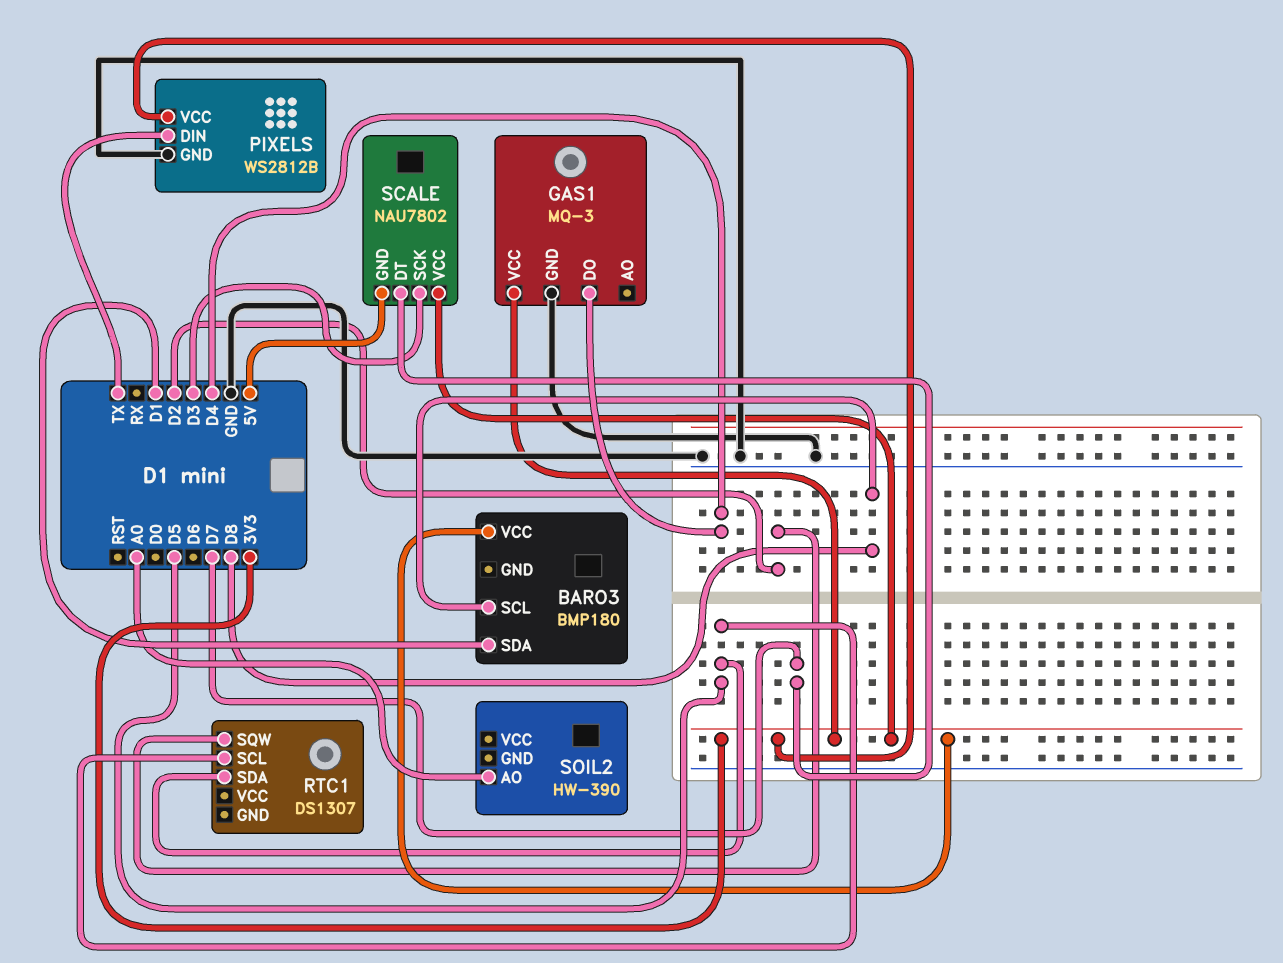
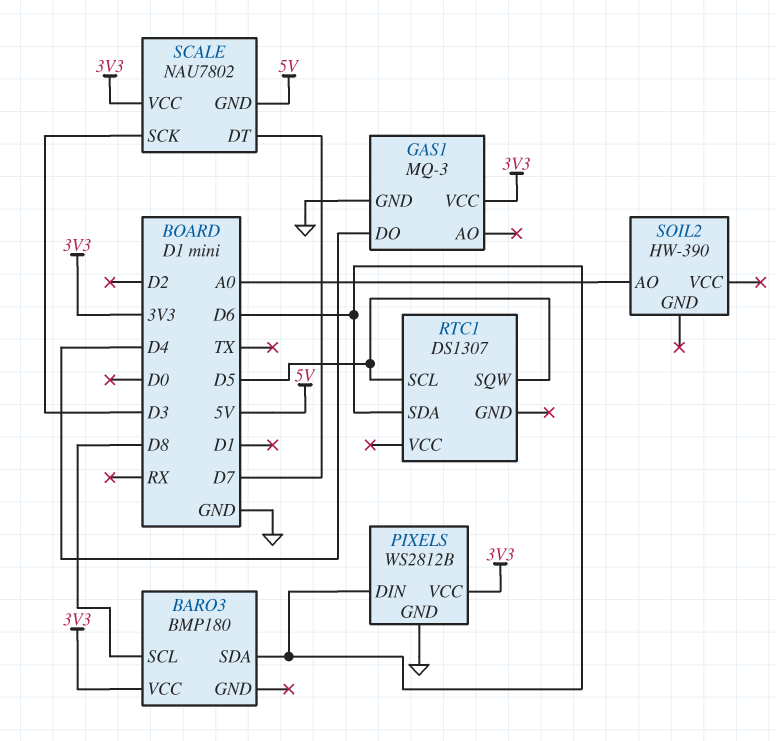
BARO3 pin SDA: D1 -> D6
PIXELS pin DIN: TX -> D6
RTC1 pin SDA: D5 -> D6
RTC1 pin SQW: D2 -> D5

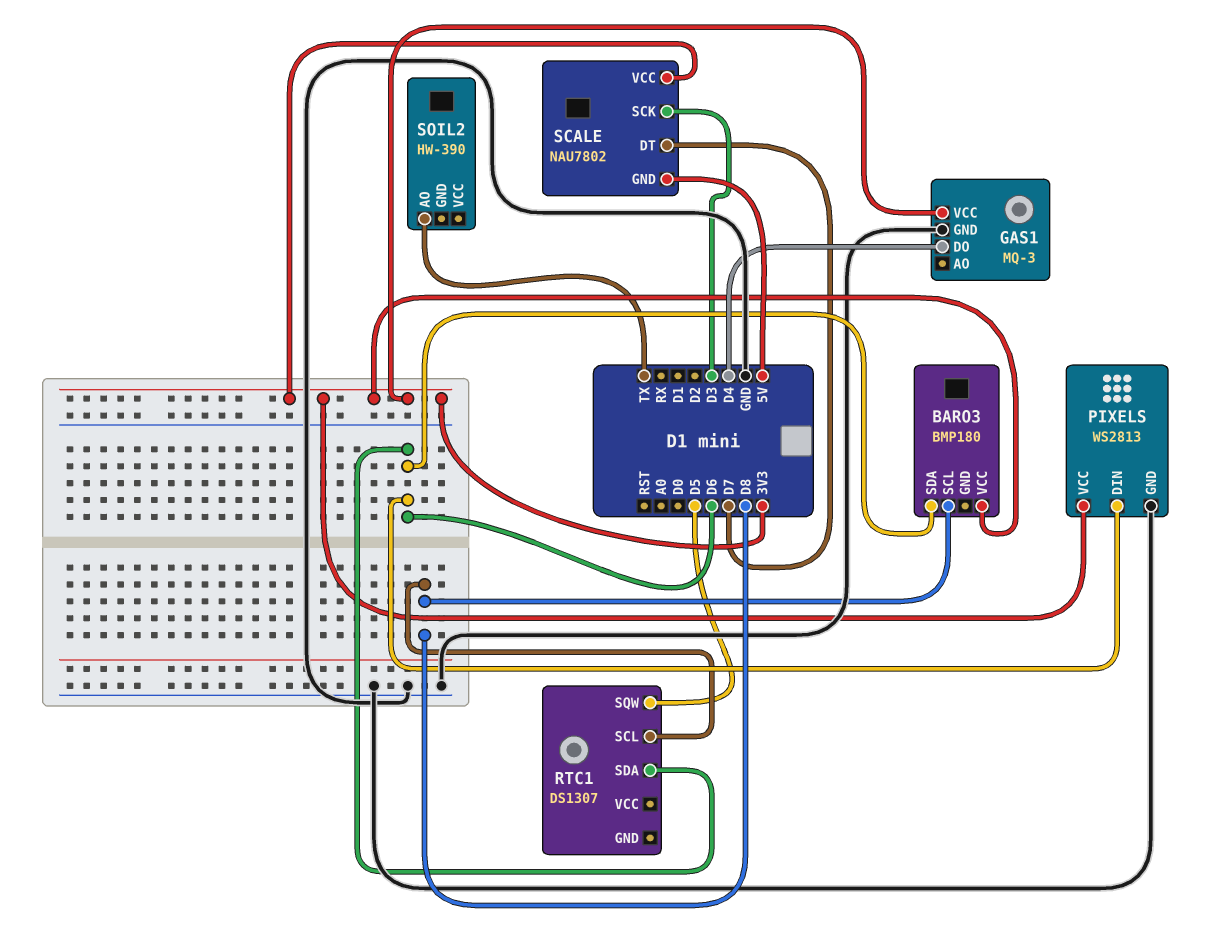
PIXELS: WS2812B -> WS2813
RTC1 pin SCL: D5 -> D8
SOIL2 pin AO: A0 -> TX

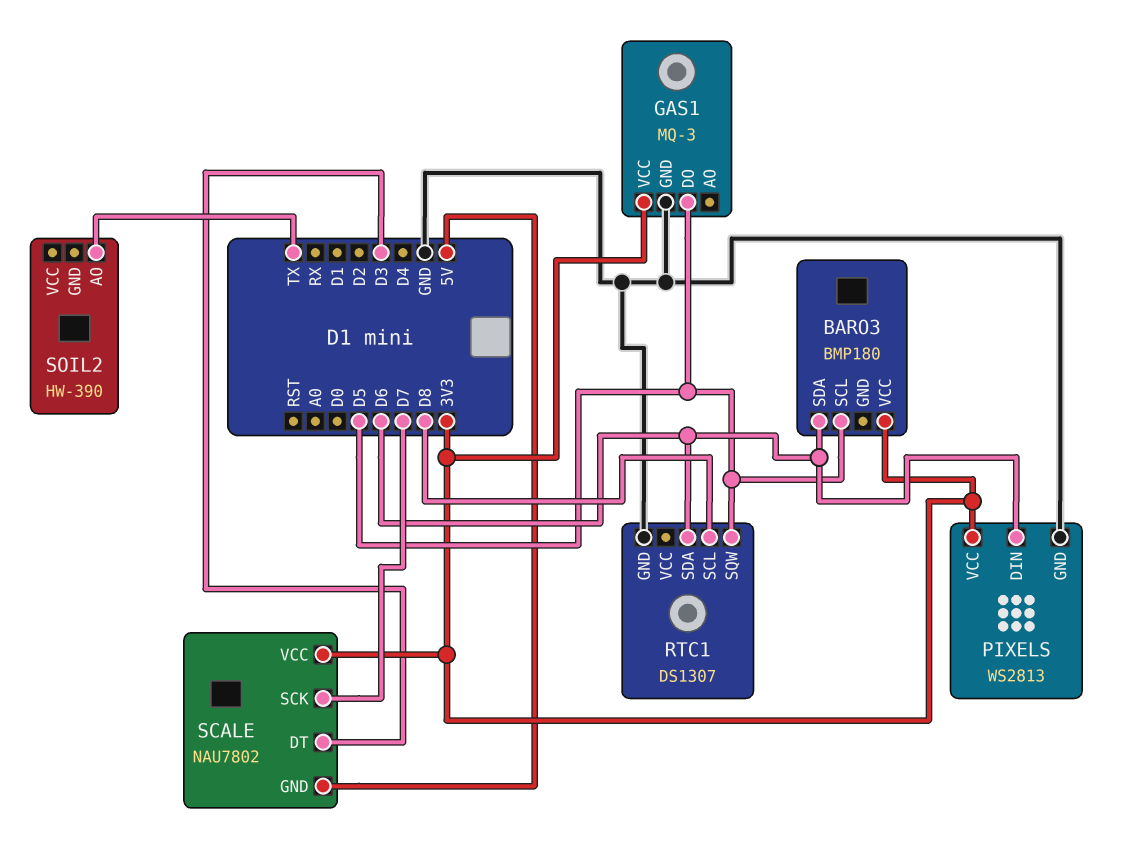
BARO3 pin SCL: D8 -> D5
GAS1 pin DO: D4 -> D5
RTC1 pin GND: none -> GND
SCALE pin DT: D7 -> D3
SCALE pin SCK: D3 -> D7

